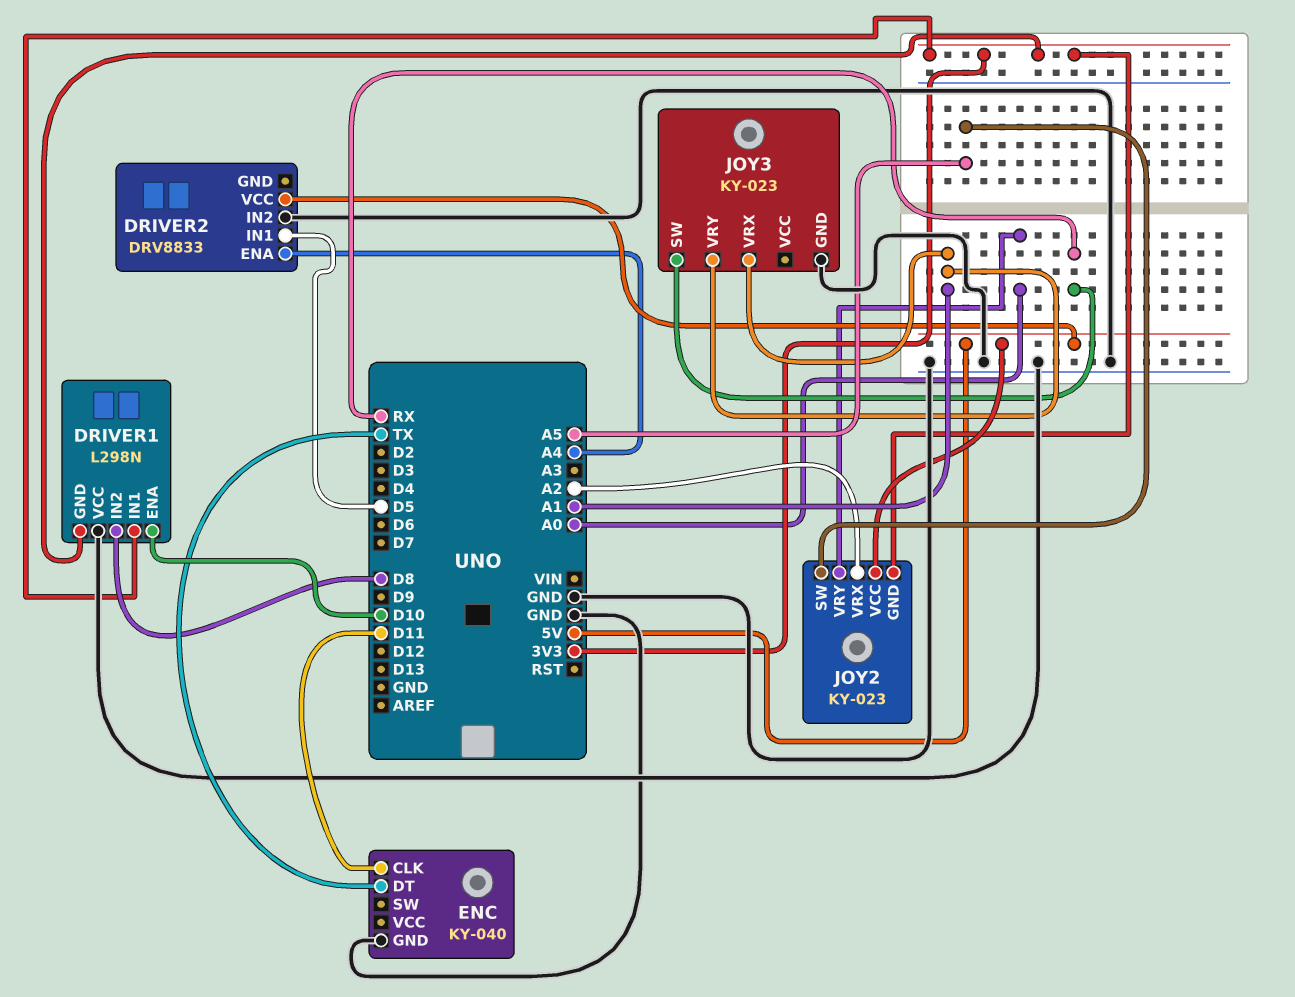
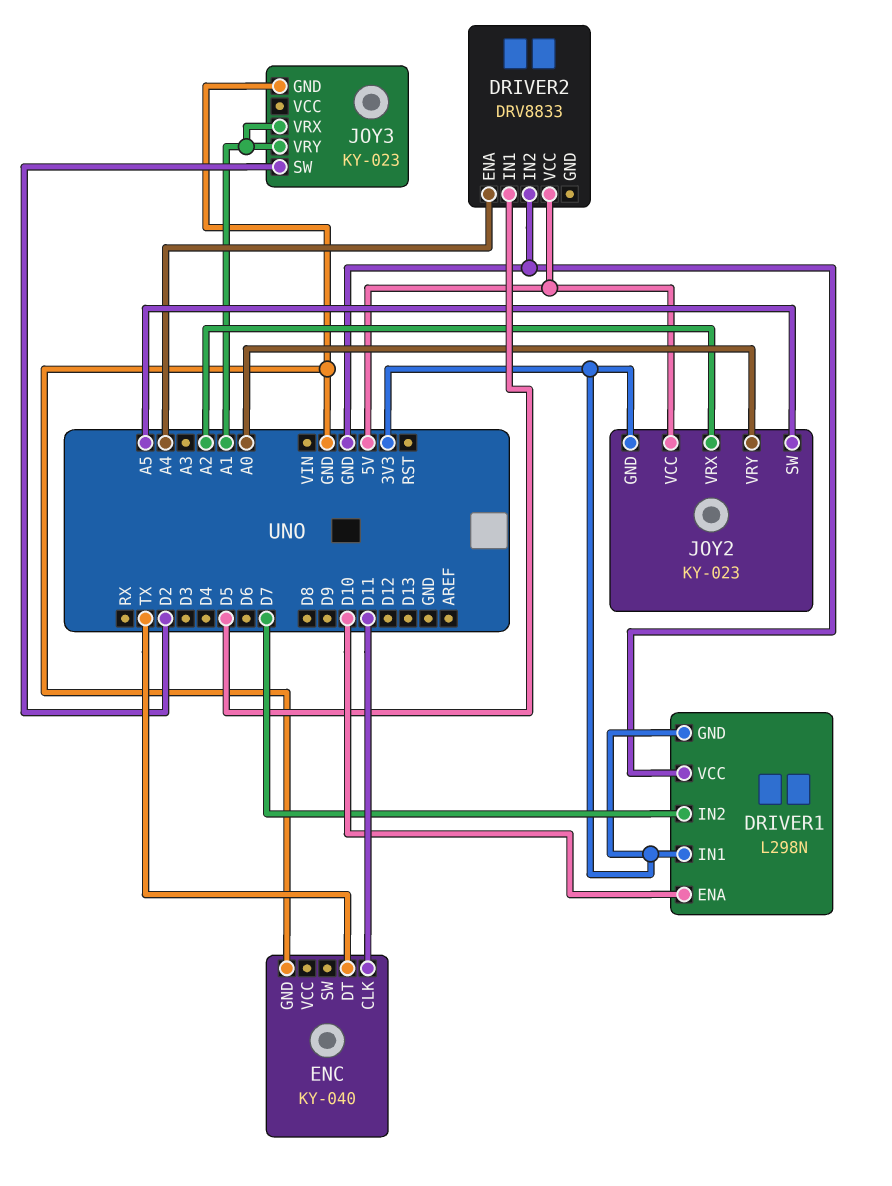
DRIVER1 pin IN2: D8 -> D7
JOY3 pin SW: RX -> D2

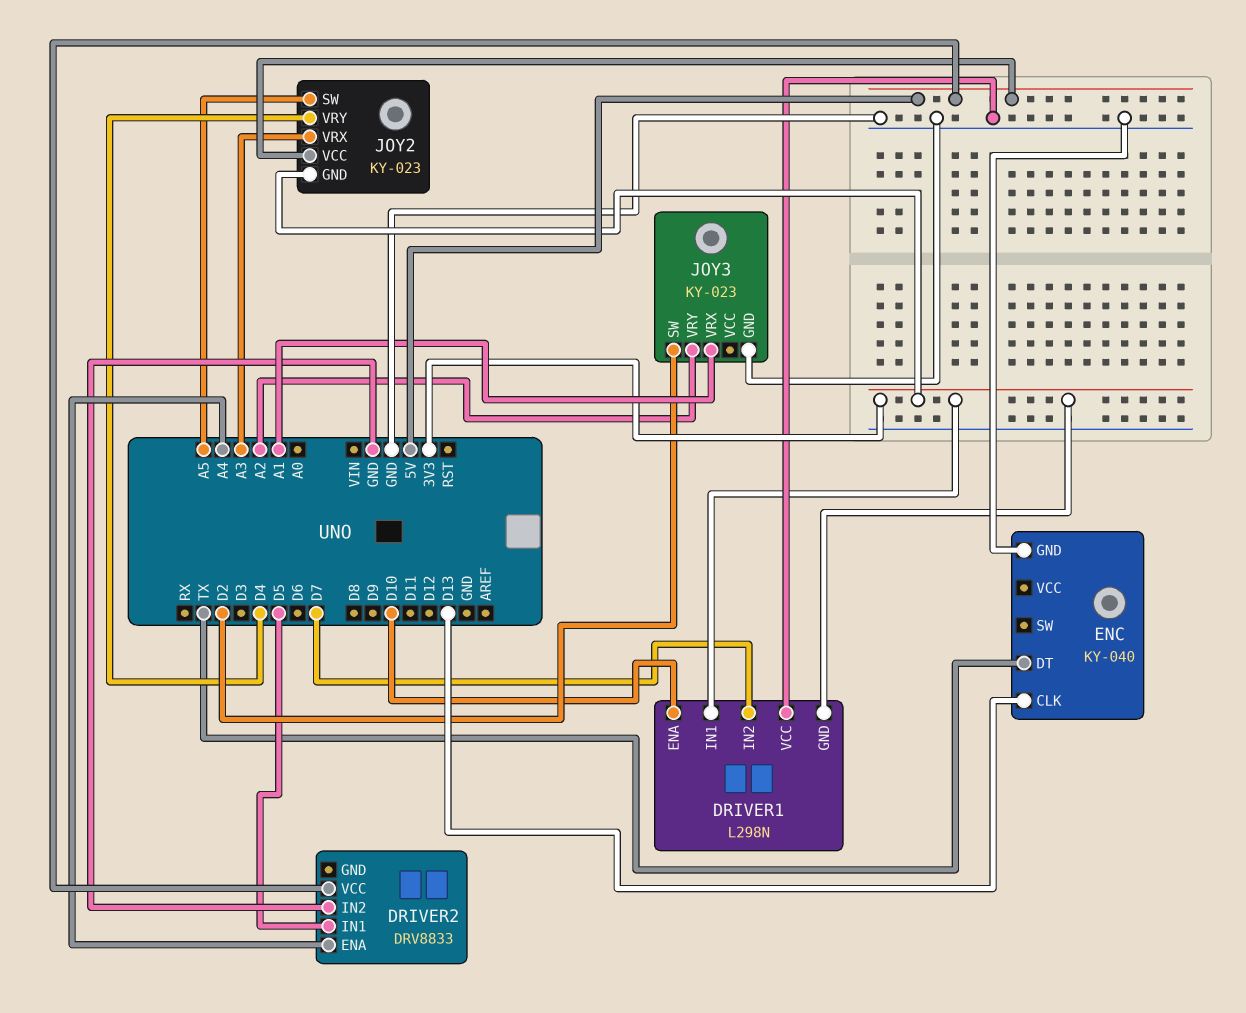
ENC pin CLK: D11 -> D13
JOY2 pin VRX: A2 -> A3
JOY2 pin VRY: A0 -> D4
JOY3 pin VRY: A1 -> A2

